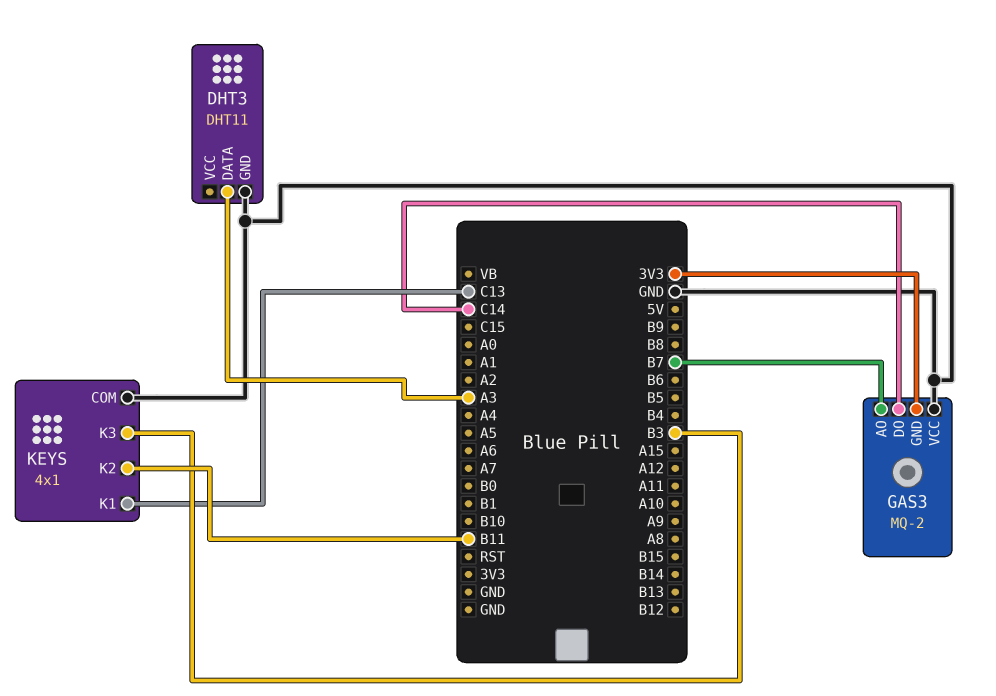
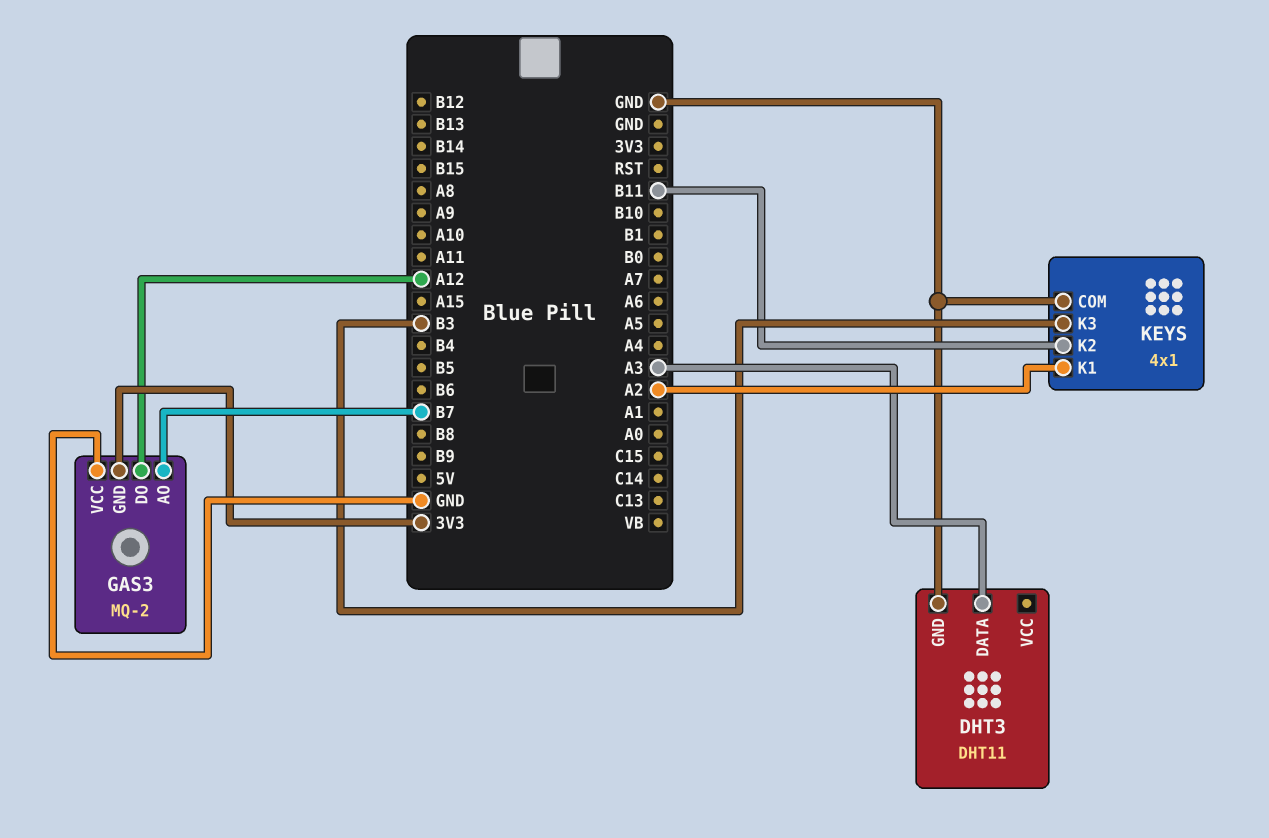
GAS3 pin DO: C14 -> A12
KEYS pin K1: C13 -> A2

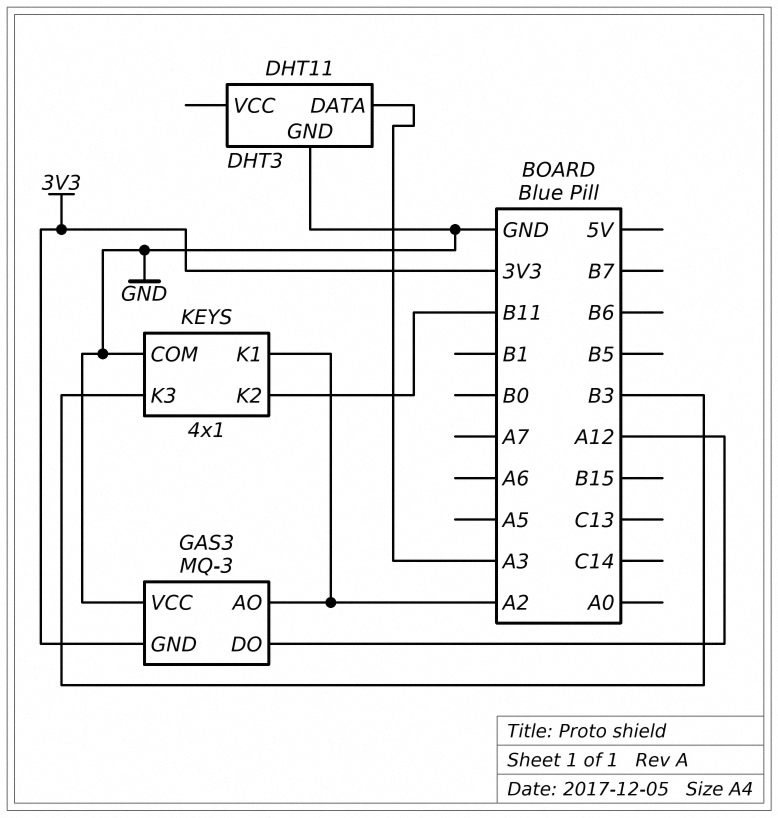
GAS3: MQ-2 -> MQ-3
GAS3 pin AO: B7 -> A2

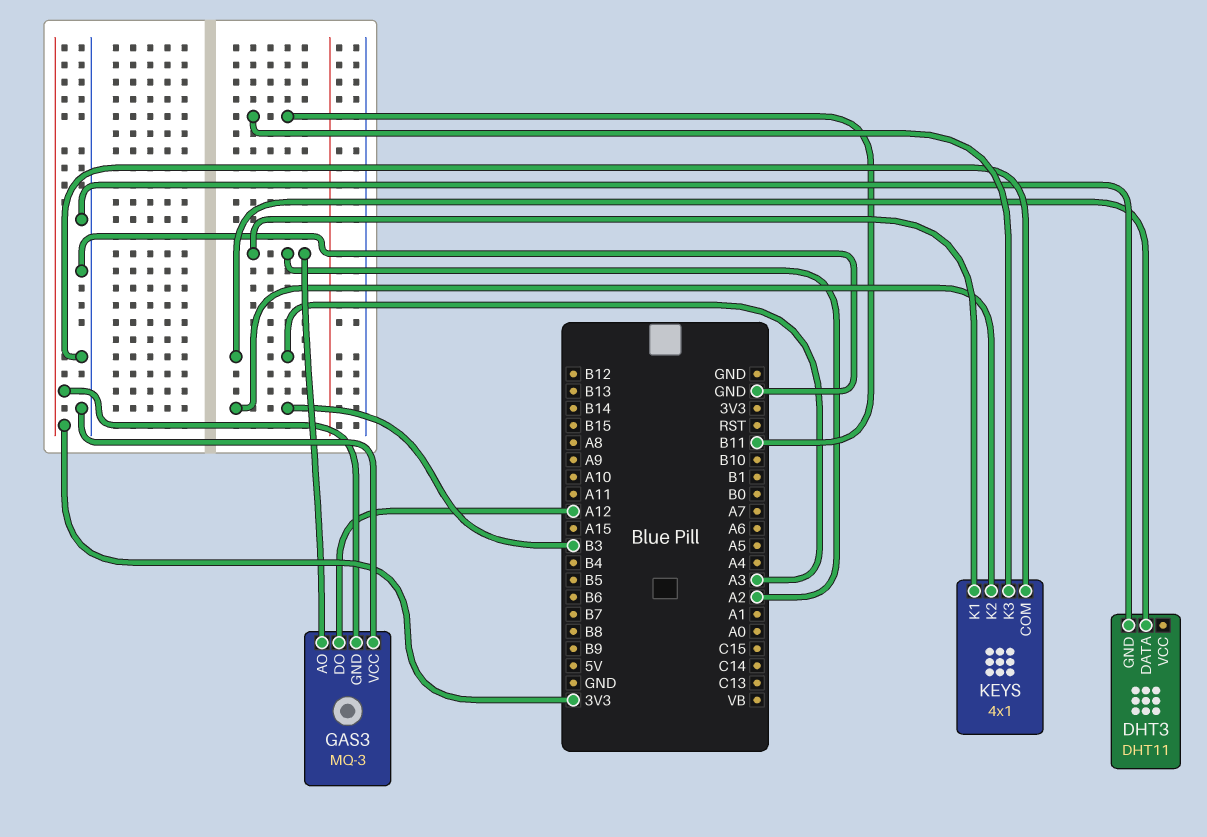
KEYS pin K2: B11 -> B3
KEYS pin K3: B3 -> B11

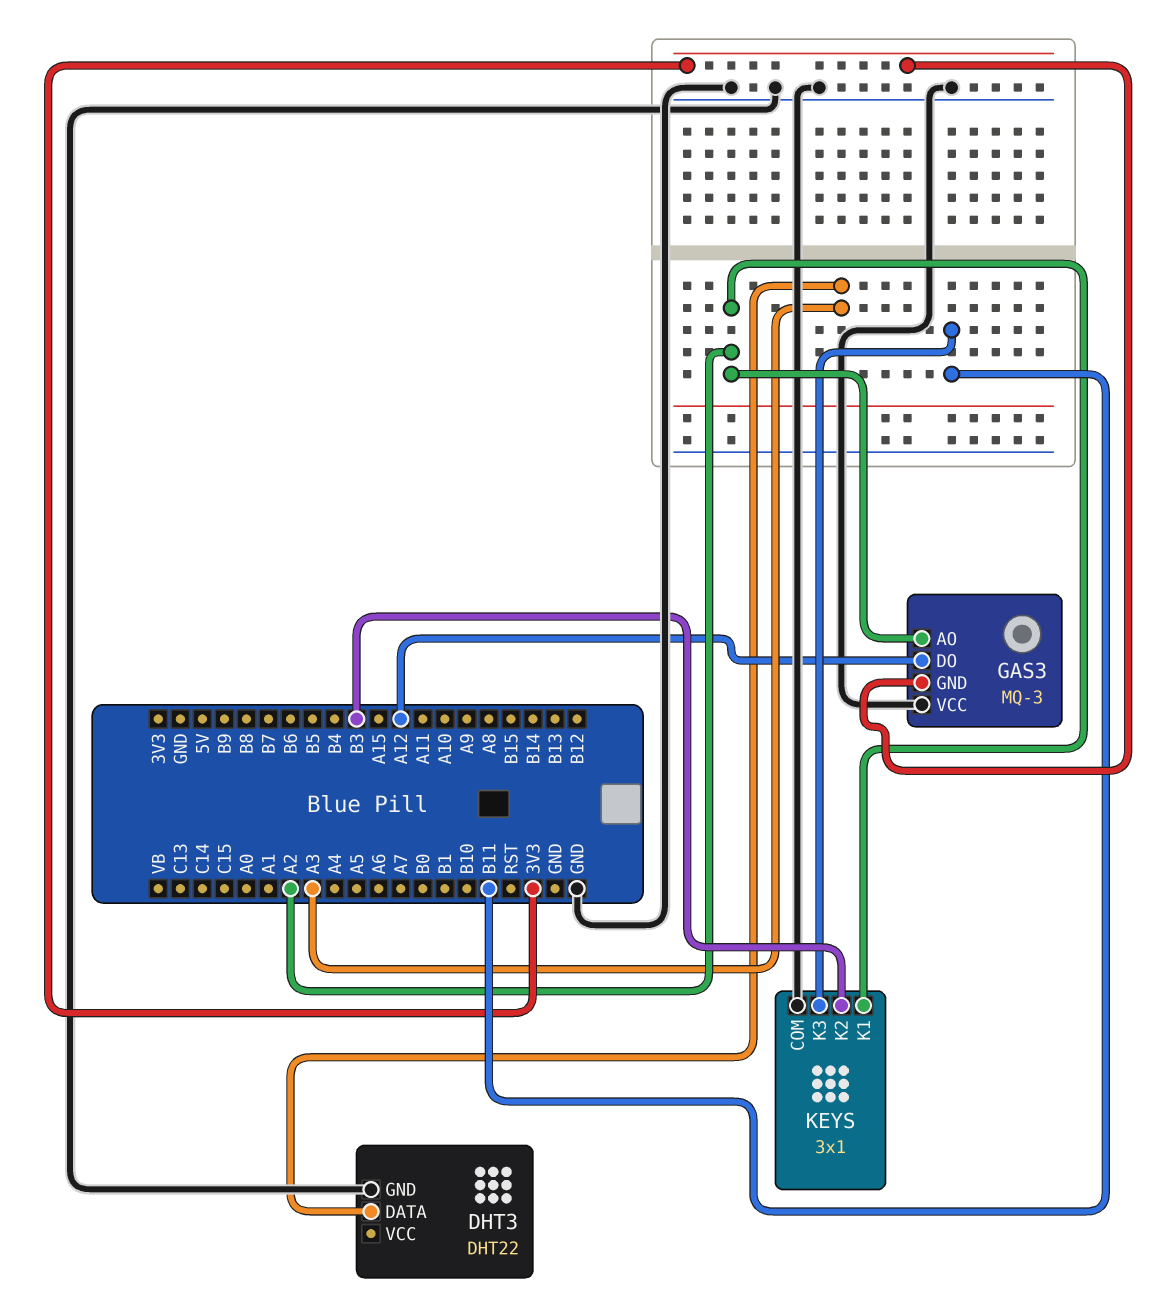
DHT3: DHT11 -> DHT22
KEYS: 4x1 -> 3x1

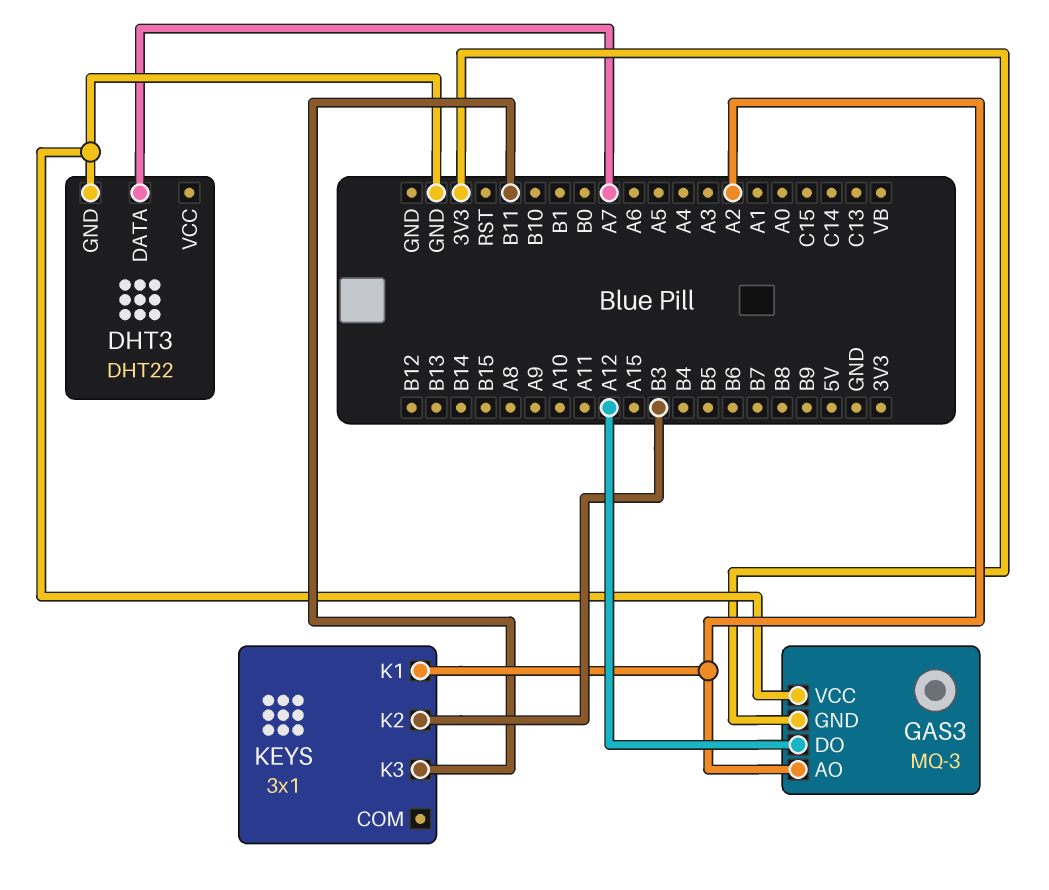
DHT3 pin DATA: A3 -> A7
KEYS pin COM: GND -> none

